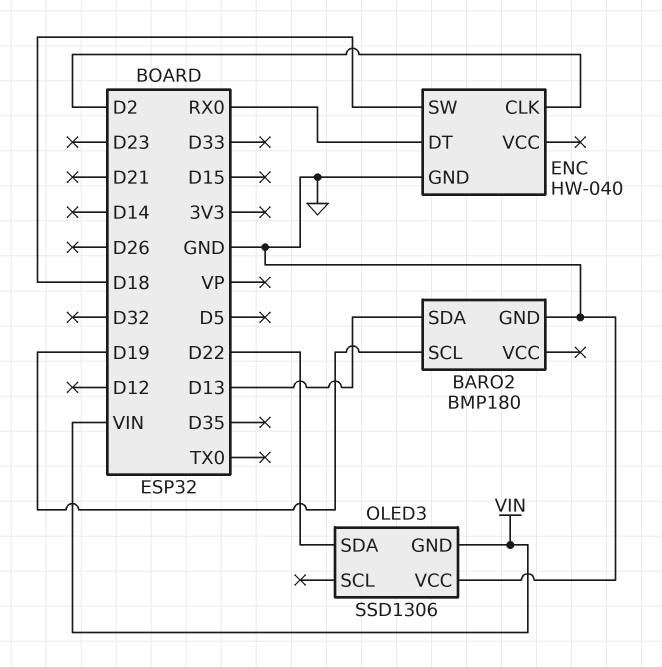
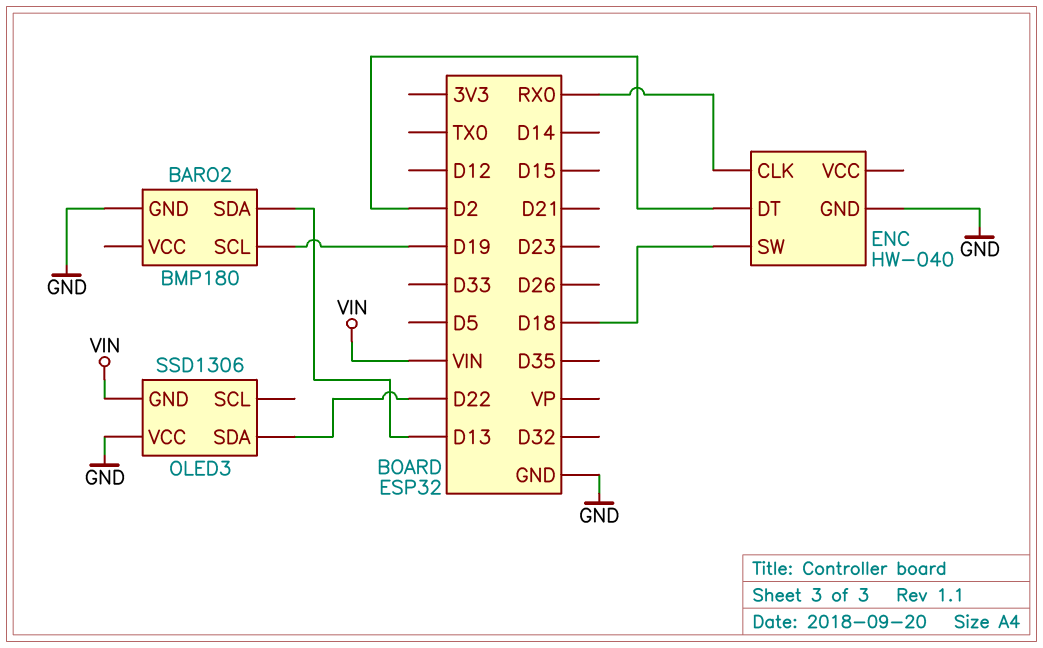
ENC pin CLK: D2 -> RX0
ENC pin DT: RX0 -> D2

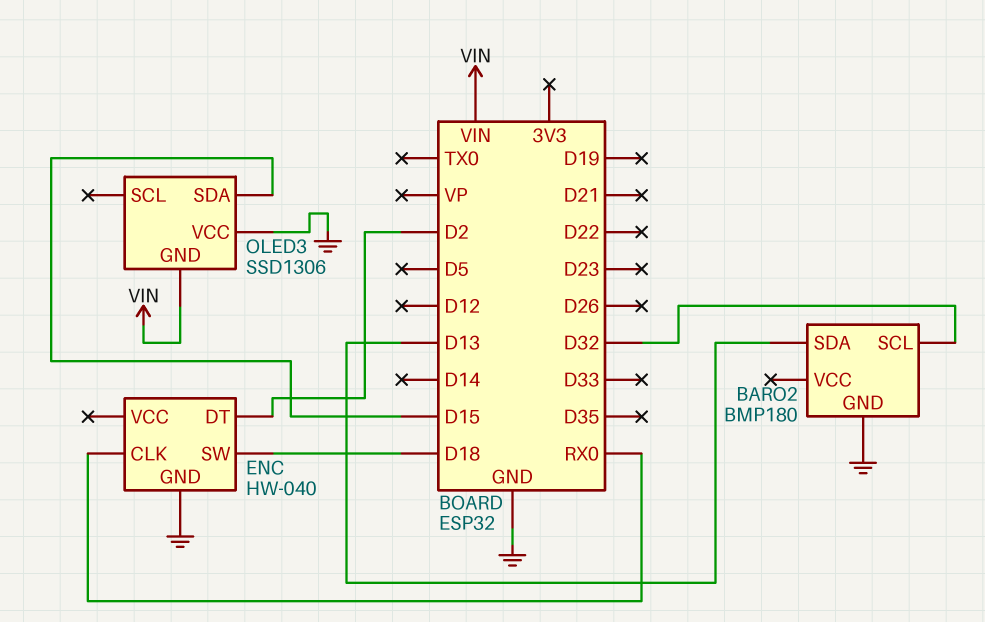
BARO2 pin SCL: D19 -> D32
OLED3 pin SDA: D22 -> D15

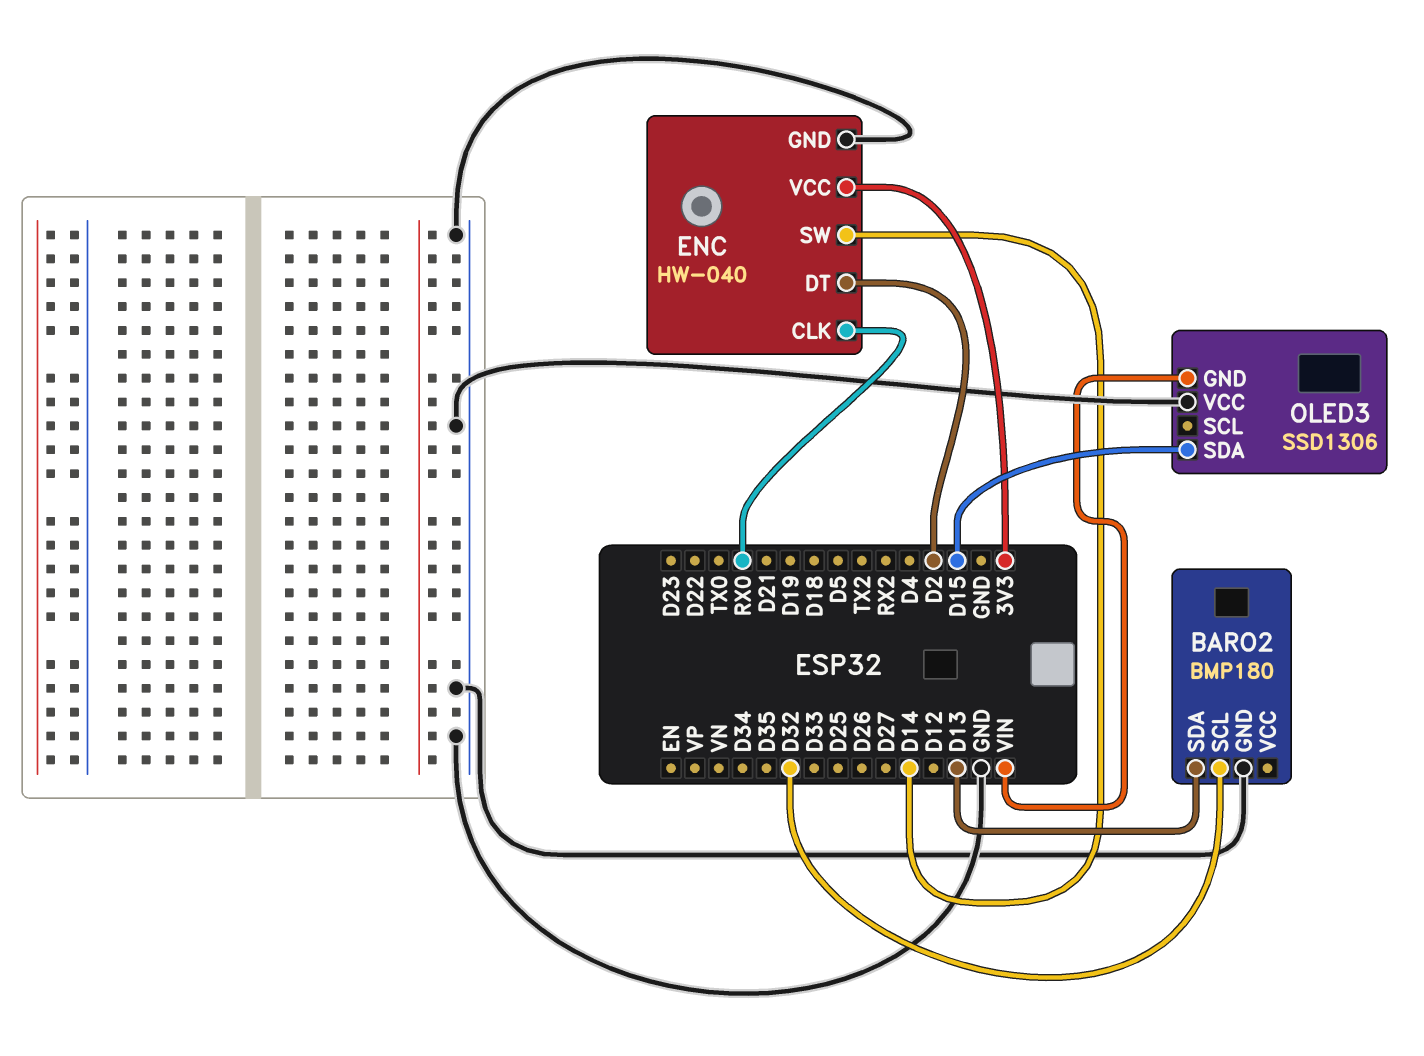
ENC pin SW: D18 -> D14
ENC pin VCC: none -> 3V3

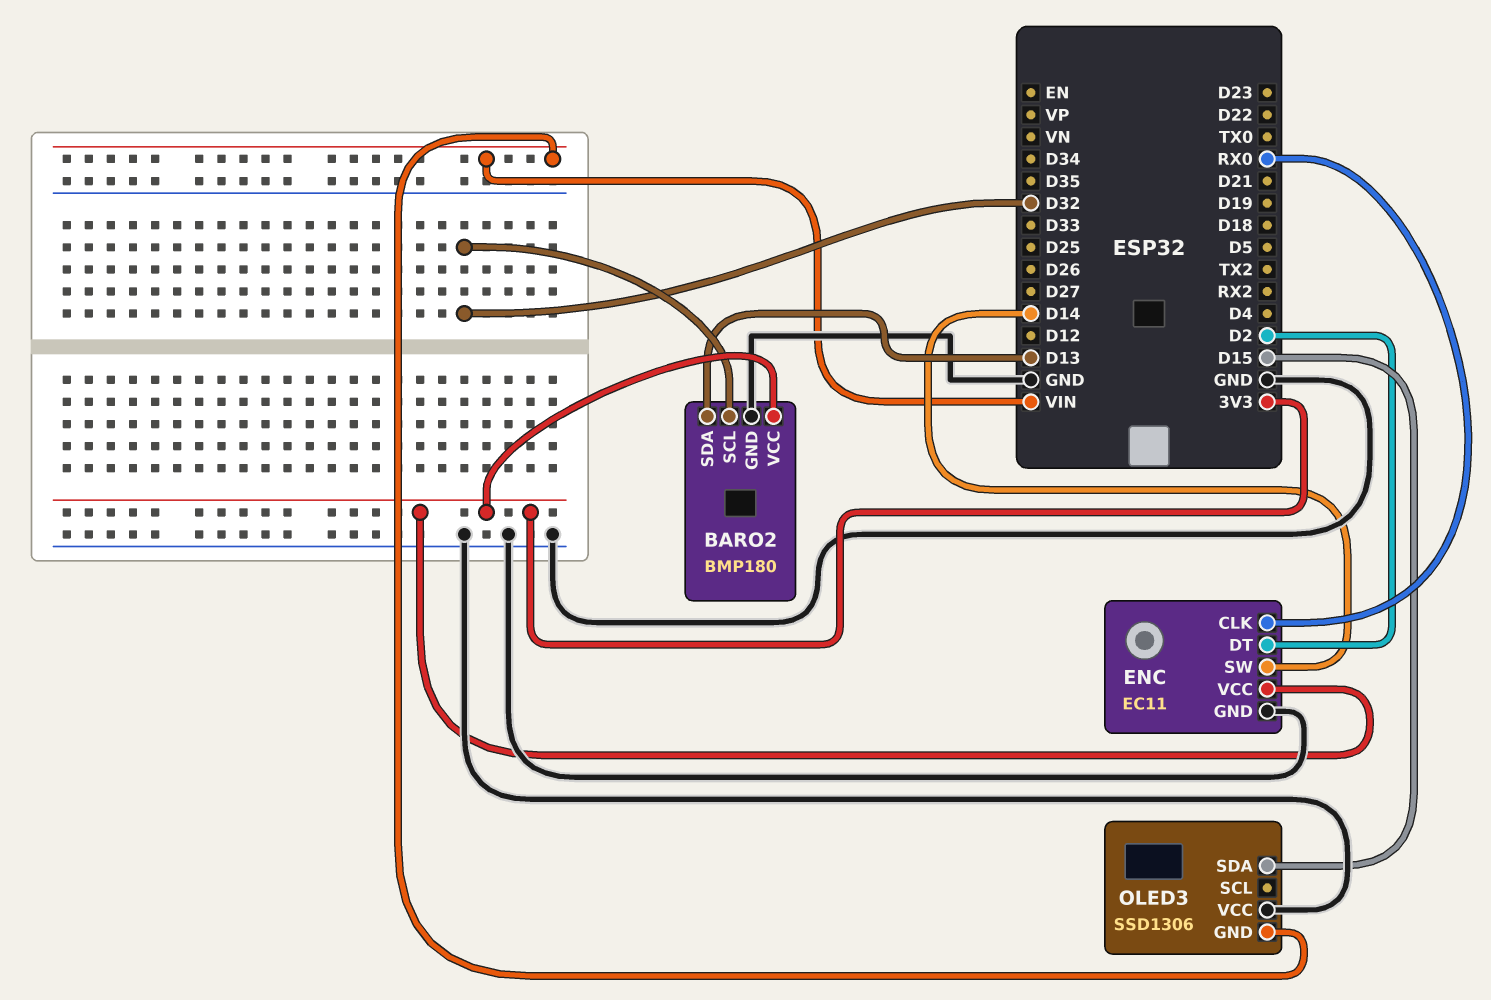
BARO2 pin VCC: none -> 3V3
ENC: HW-040 -> EC11

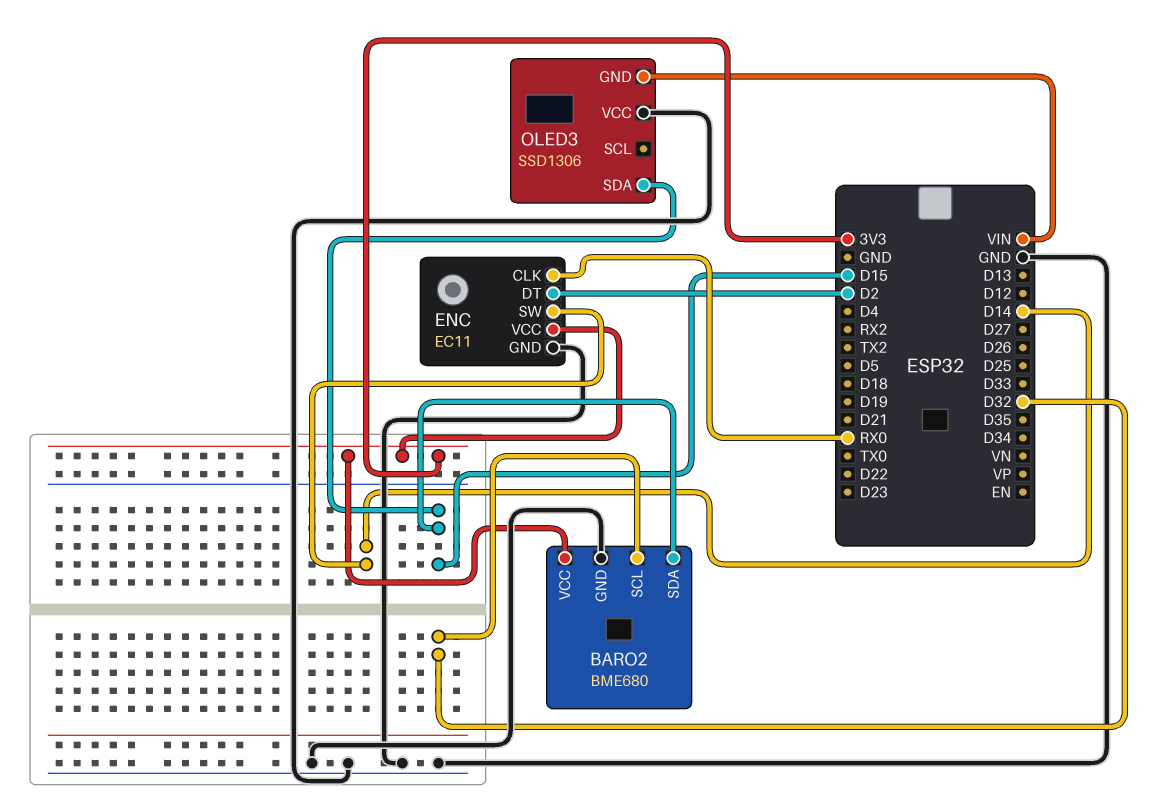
BARO2: BMP180 -> BME680
BARO2 pin SDA: D13 -> D15

